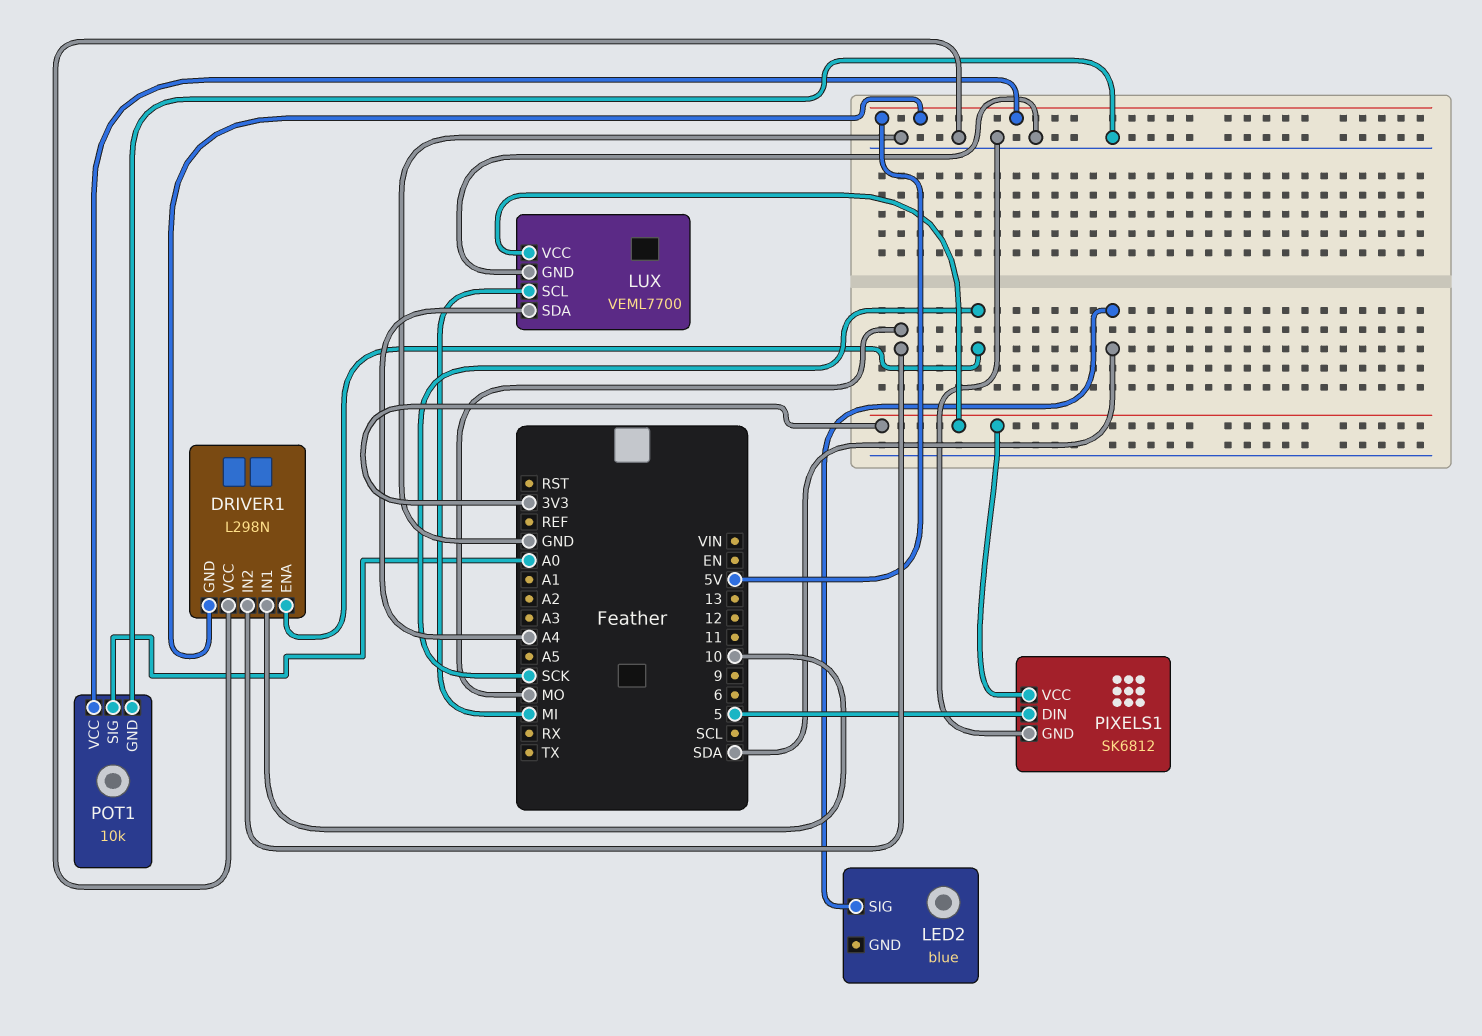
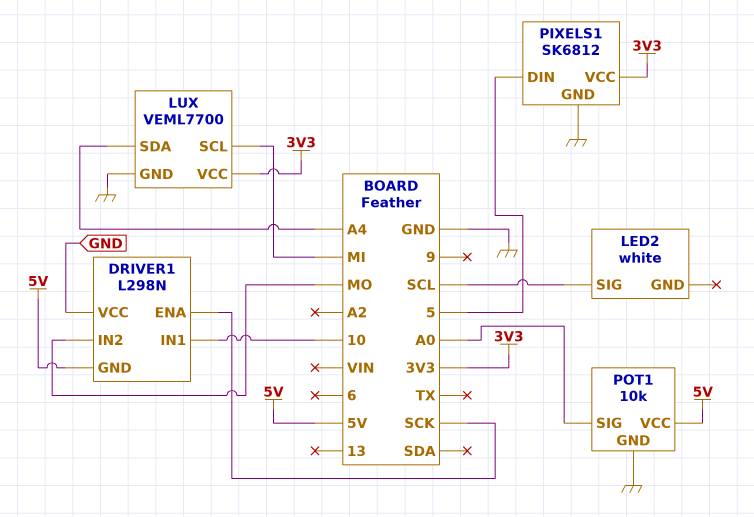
LED2: blue -> white
LED2 pin SIG: SDA -> SCL

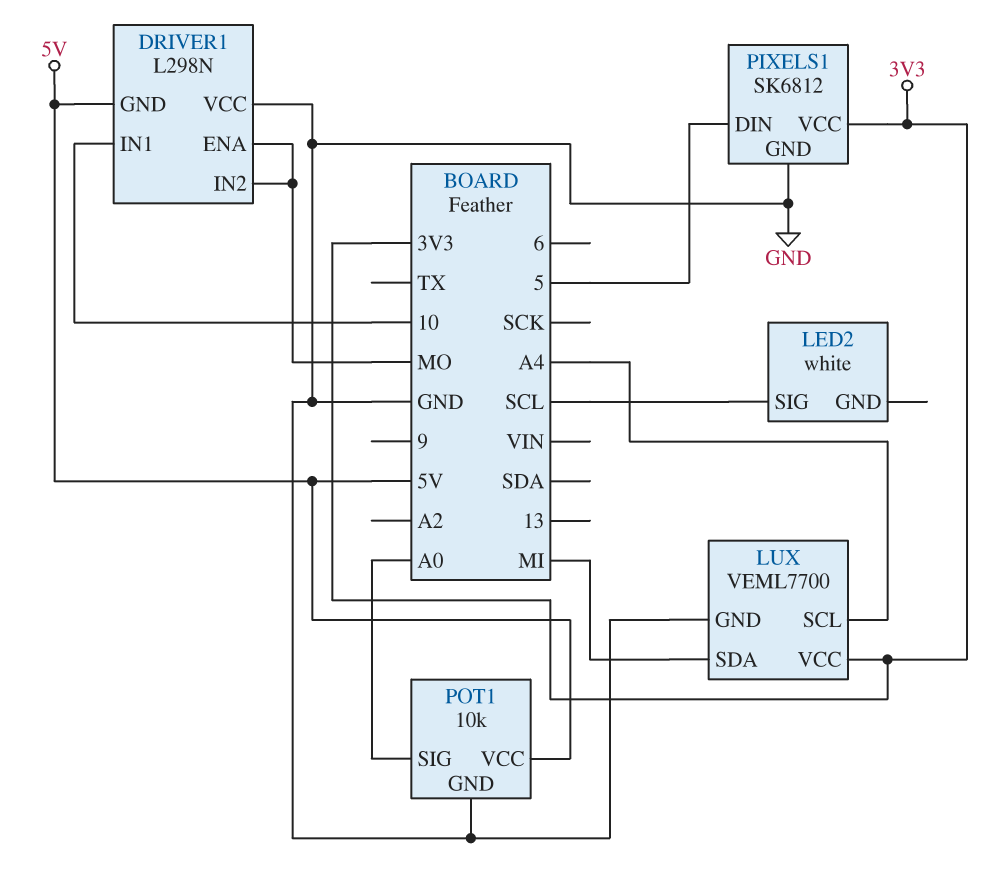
DRIVER1 pin ENA: SCK -> MO
LUX pin SCL: MI -> A4
LUX pin SDA: A4 -> MI

